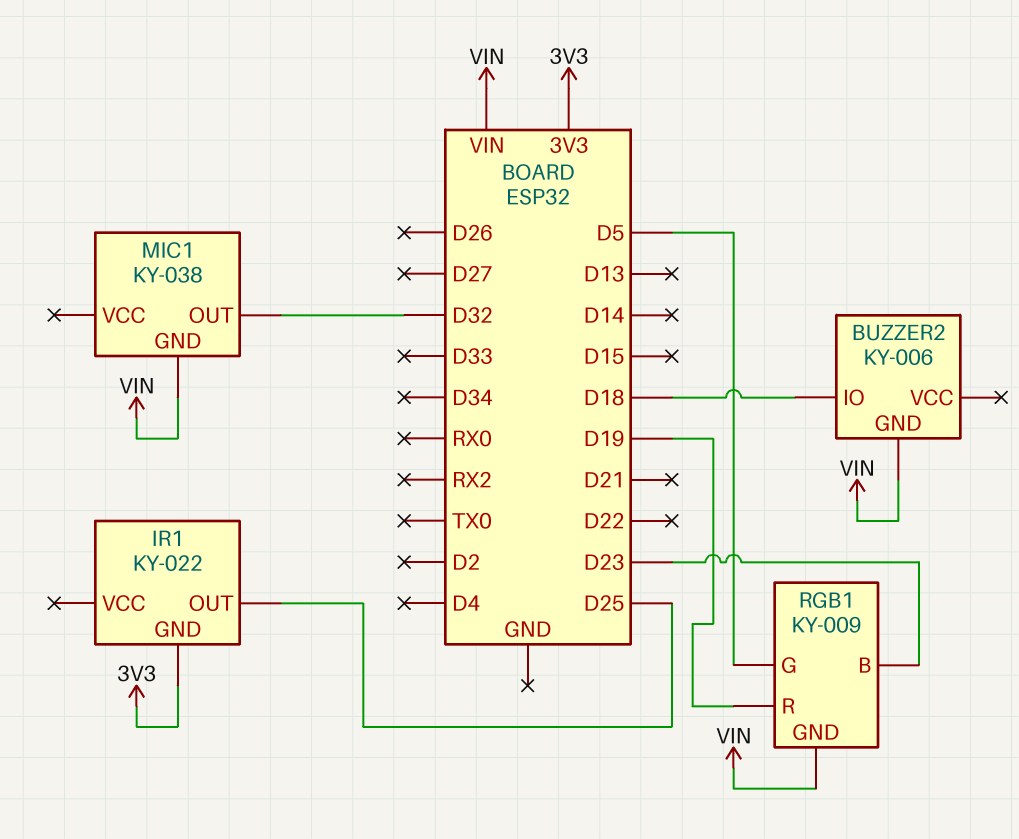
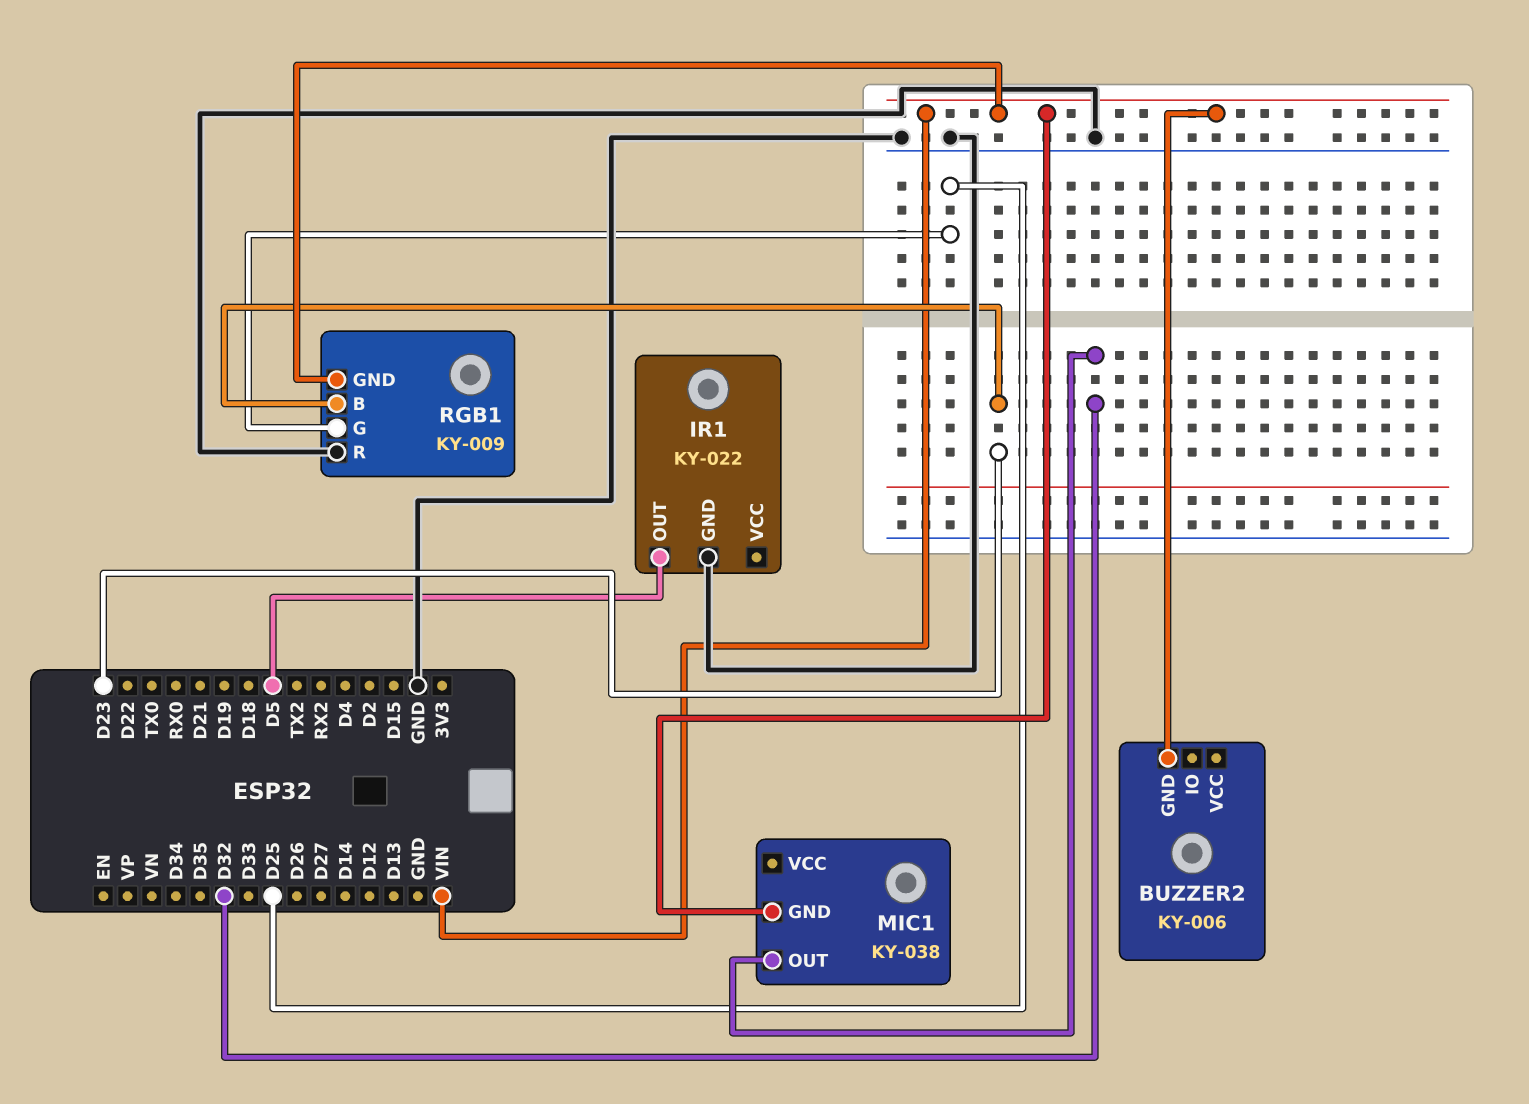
BUZZER2 pin IO: D18 -> none
IR1 pin GND: 3V3 -> GND
IR1 pin OUT: D25 -> D5
RGB1 pin G: D5 -> D25
RGB1 pin R: D19 -> GND

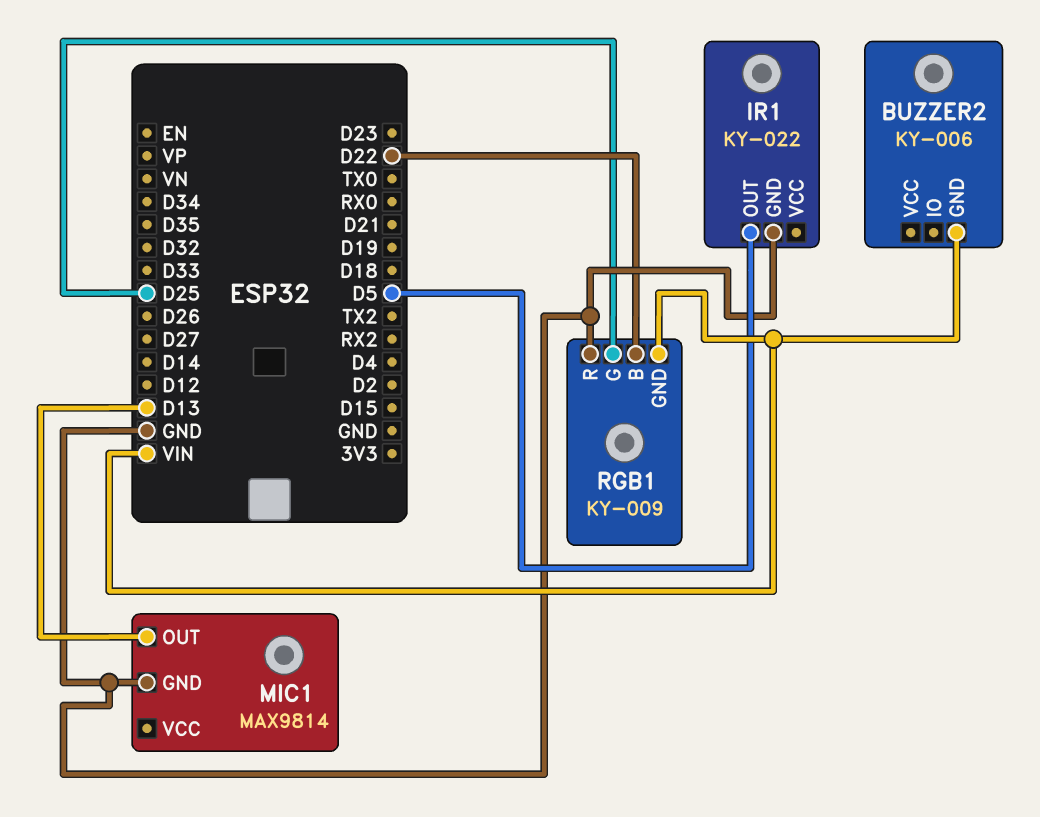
MIC1: KY-038 -> MAX9814
MIC1 pin GND: VIN -> GND
MIC1 pin OUT: D32 -> D13
RGB1 pin B: D23 -> D22

